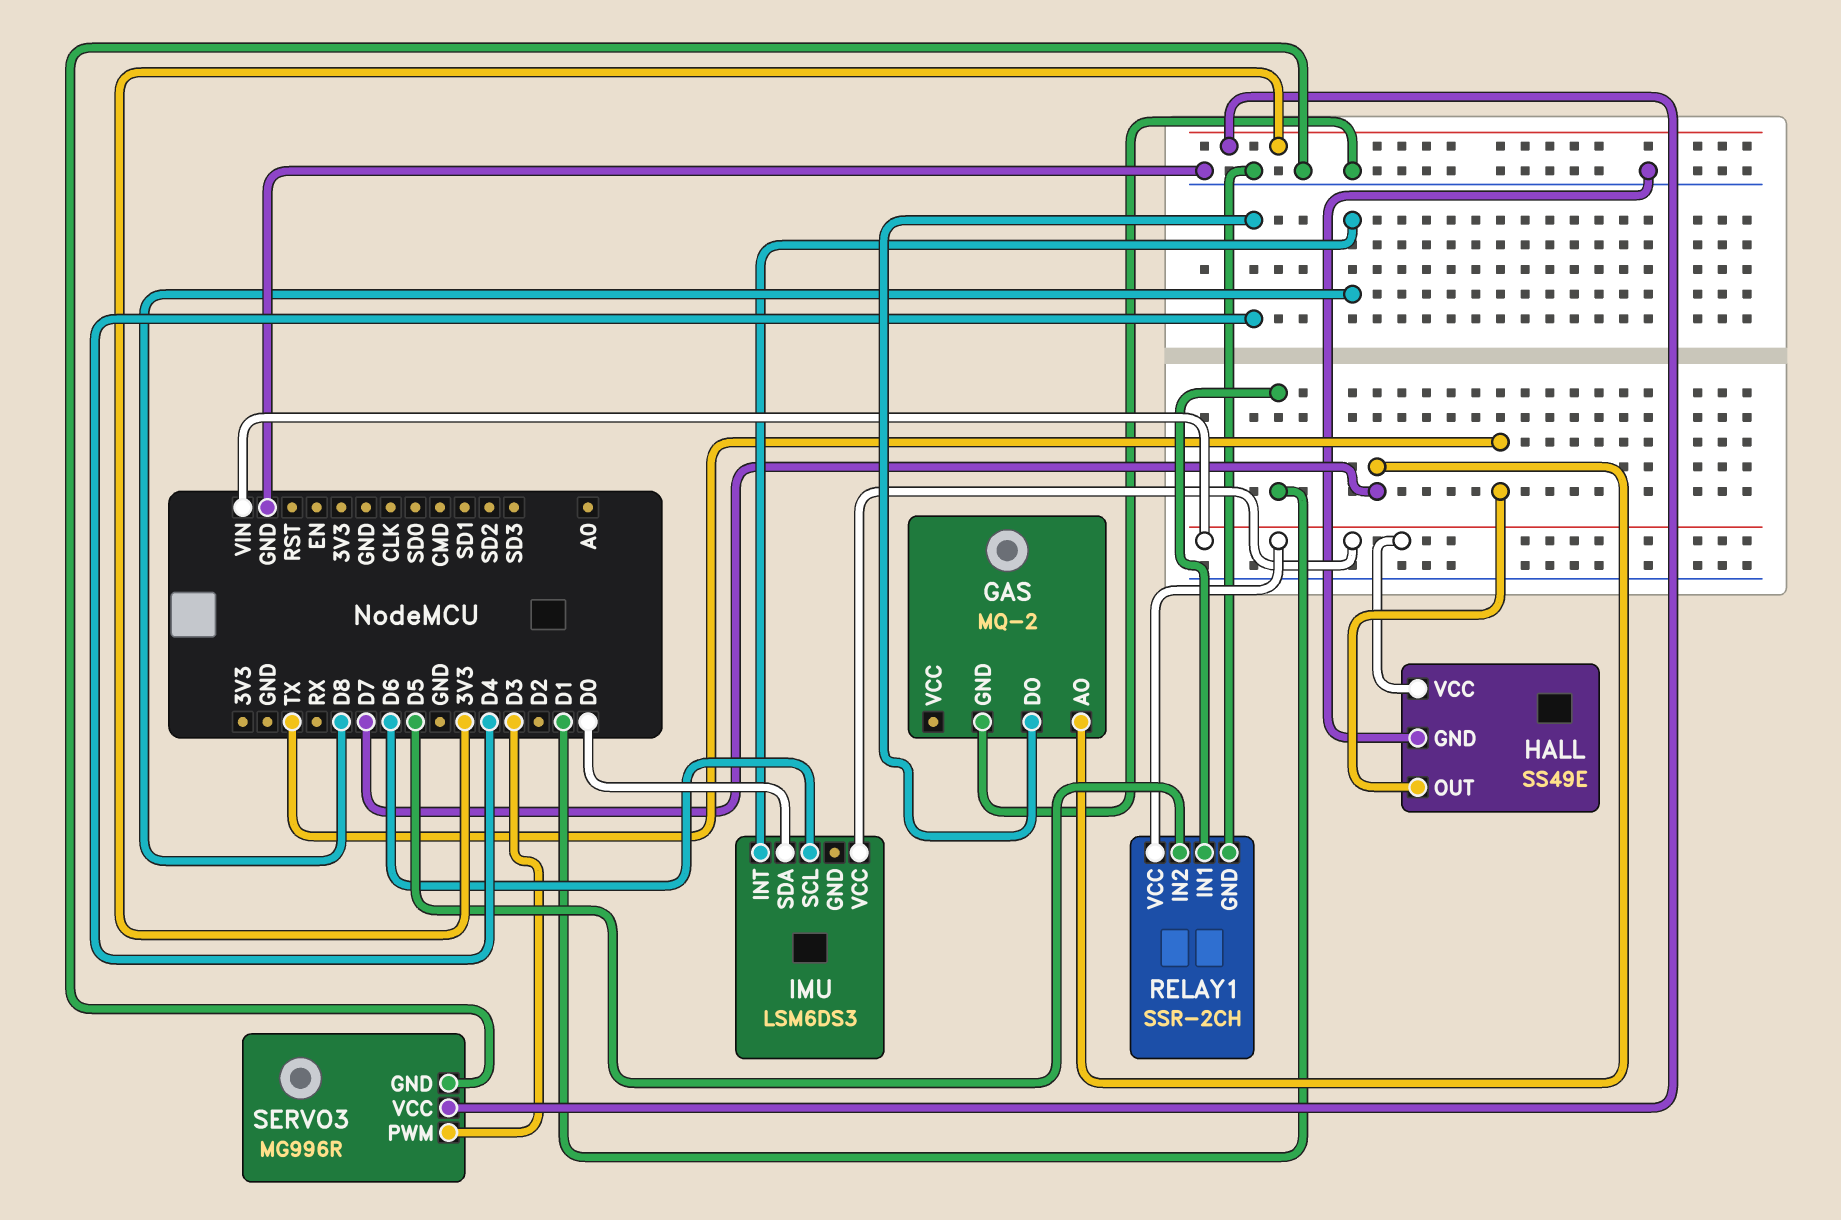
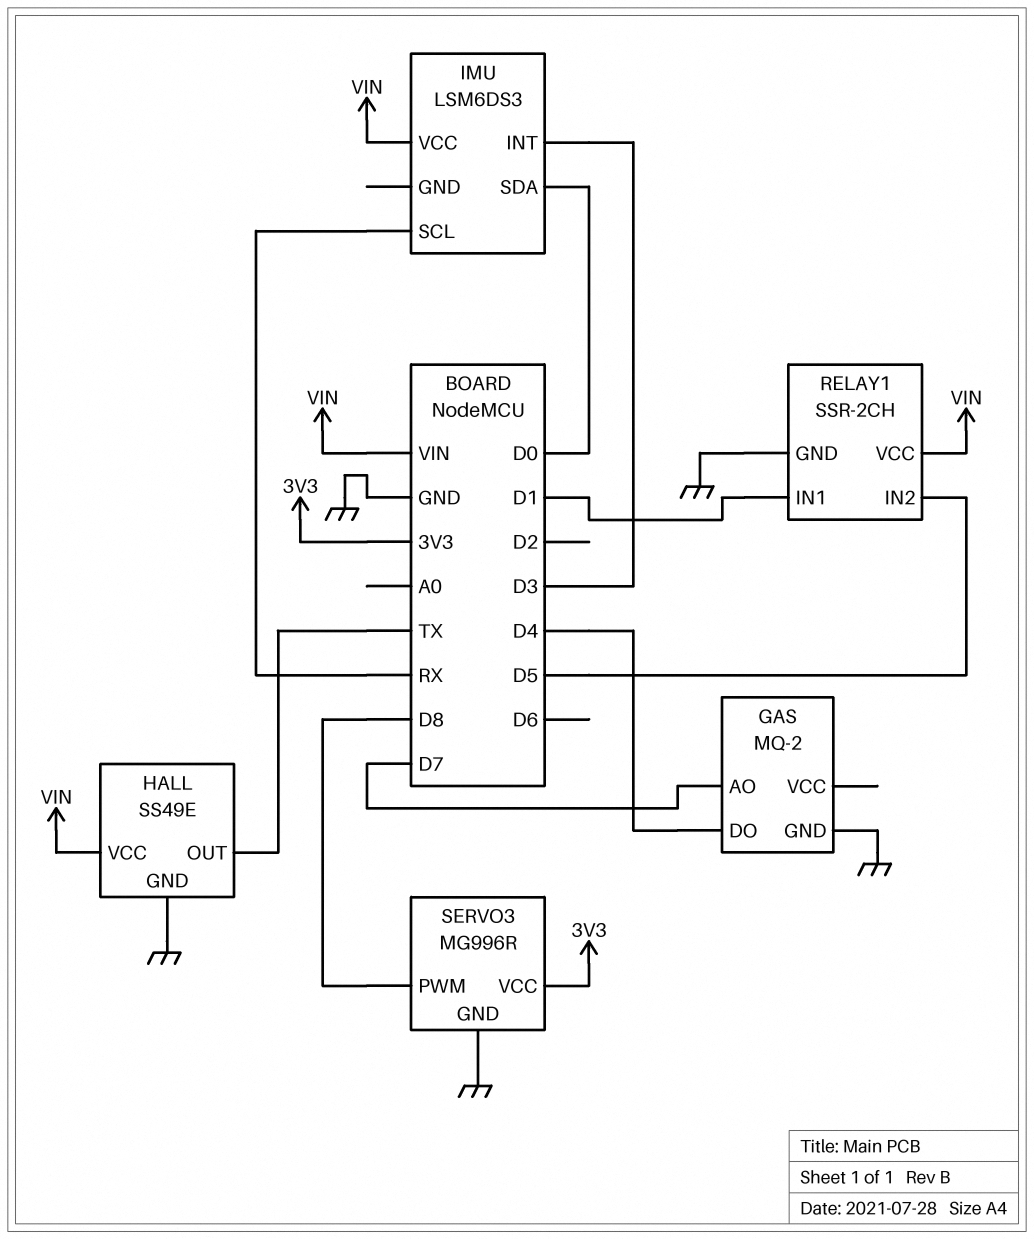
IMU pin INT: D8 -> D3
IMU pin SCL: D6 -> RX
SERVO3 pin PWM: D3 -> D8

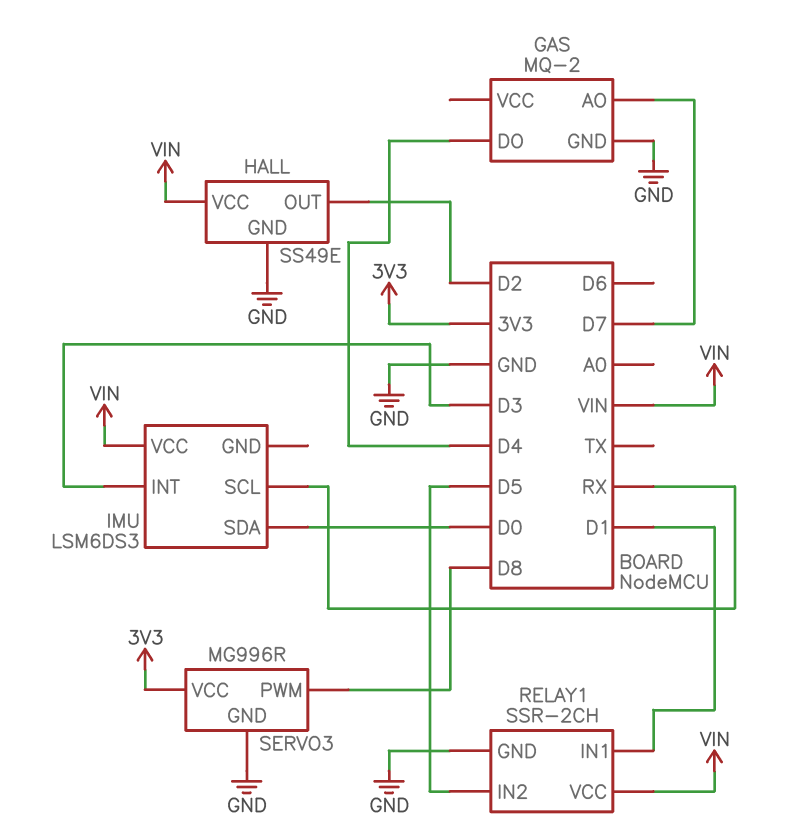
HALL pin OUT: TX -> D2

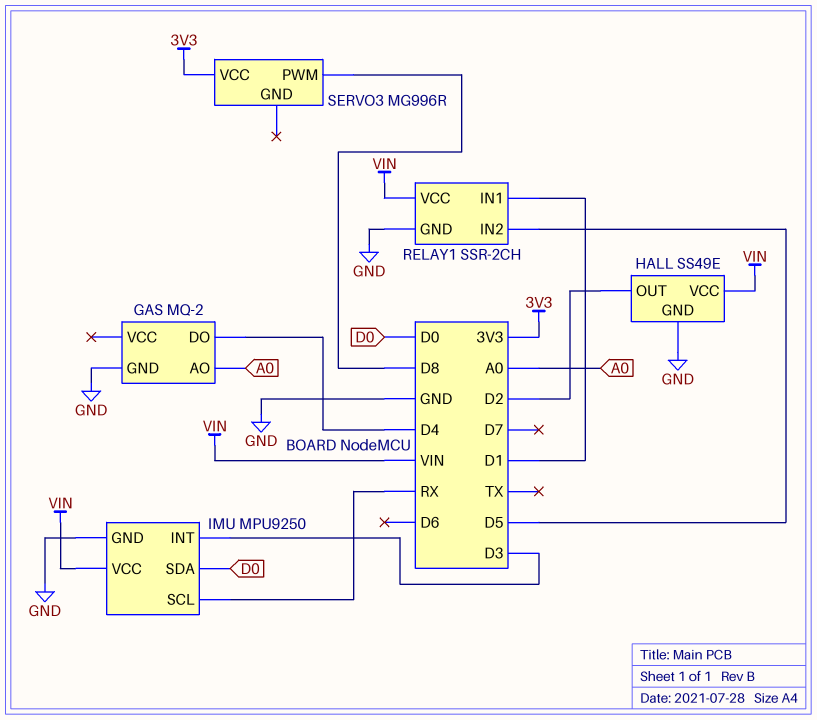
GAS pin AO: D7 -> A0
IMU: LSM6DS3 -> MPU9250
IMU pin GND: none -> GND
SERVO3 pin GND: GND -> none

